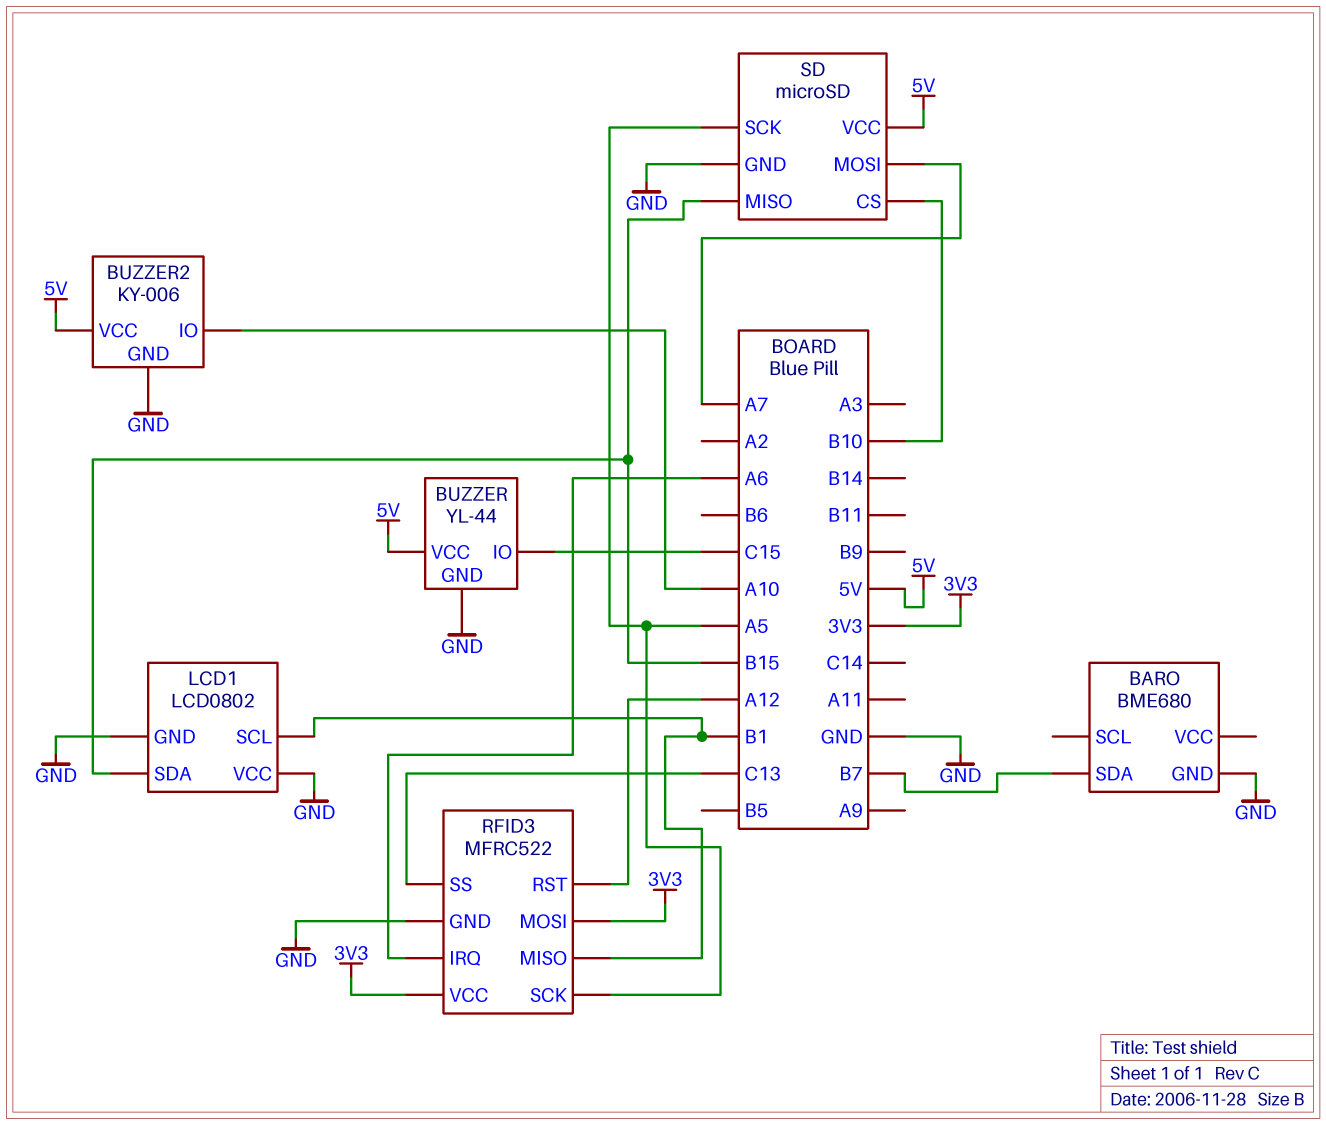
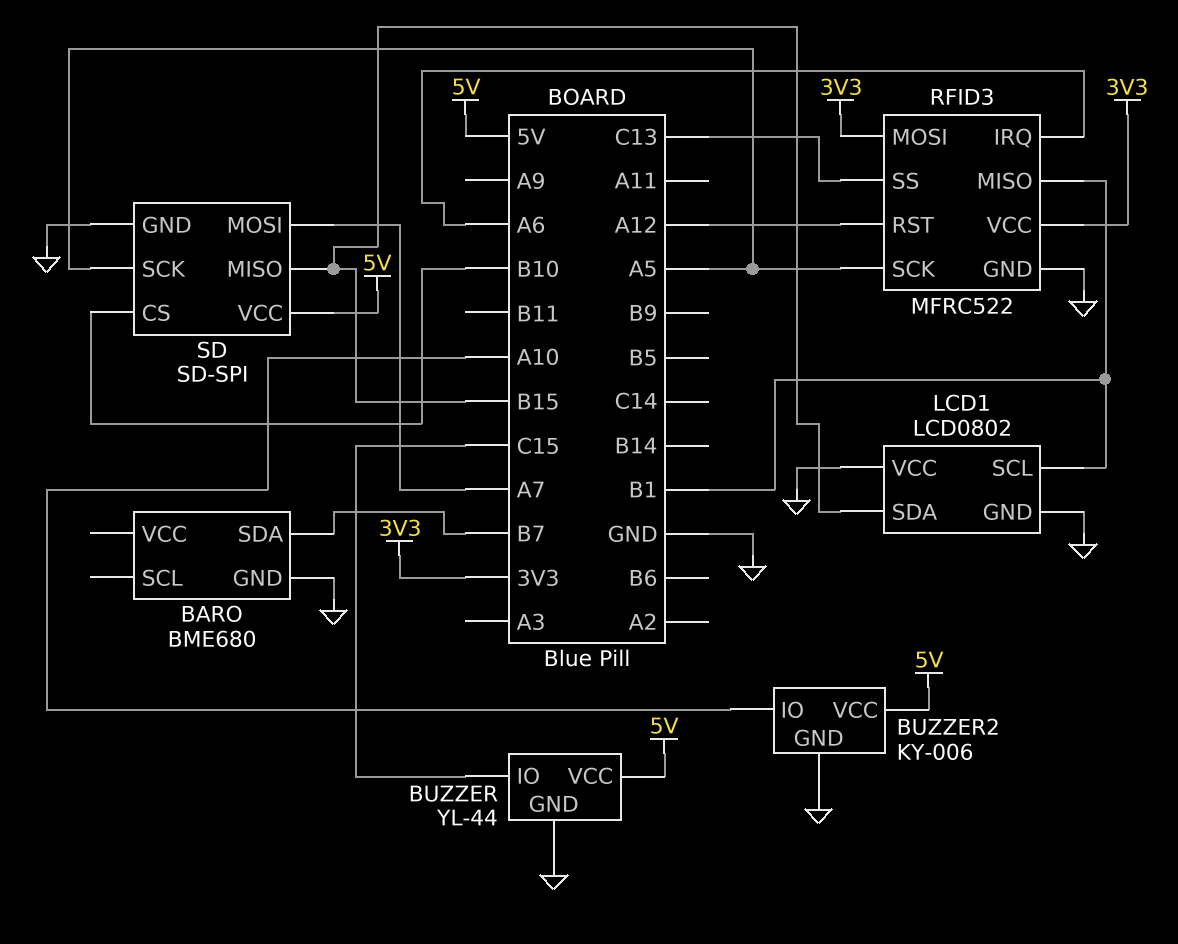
SD: microSD -> SD-SPI

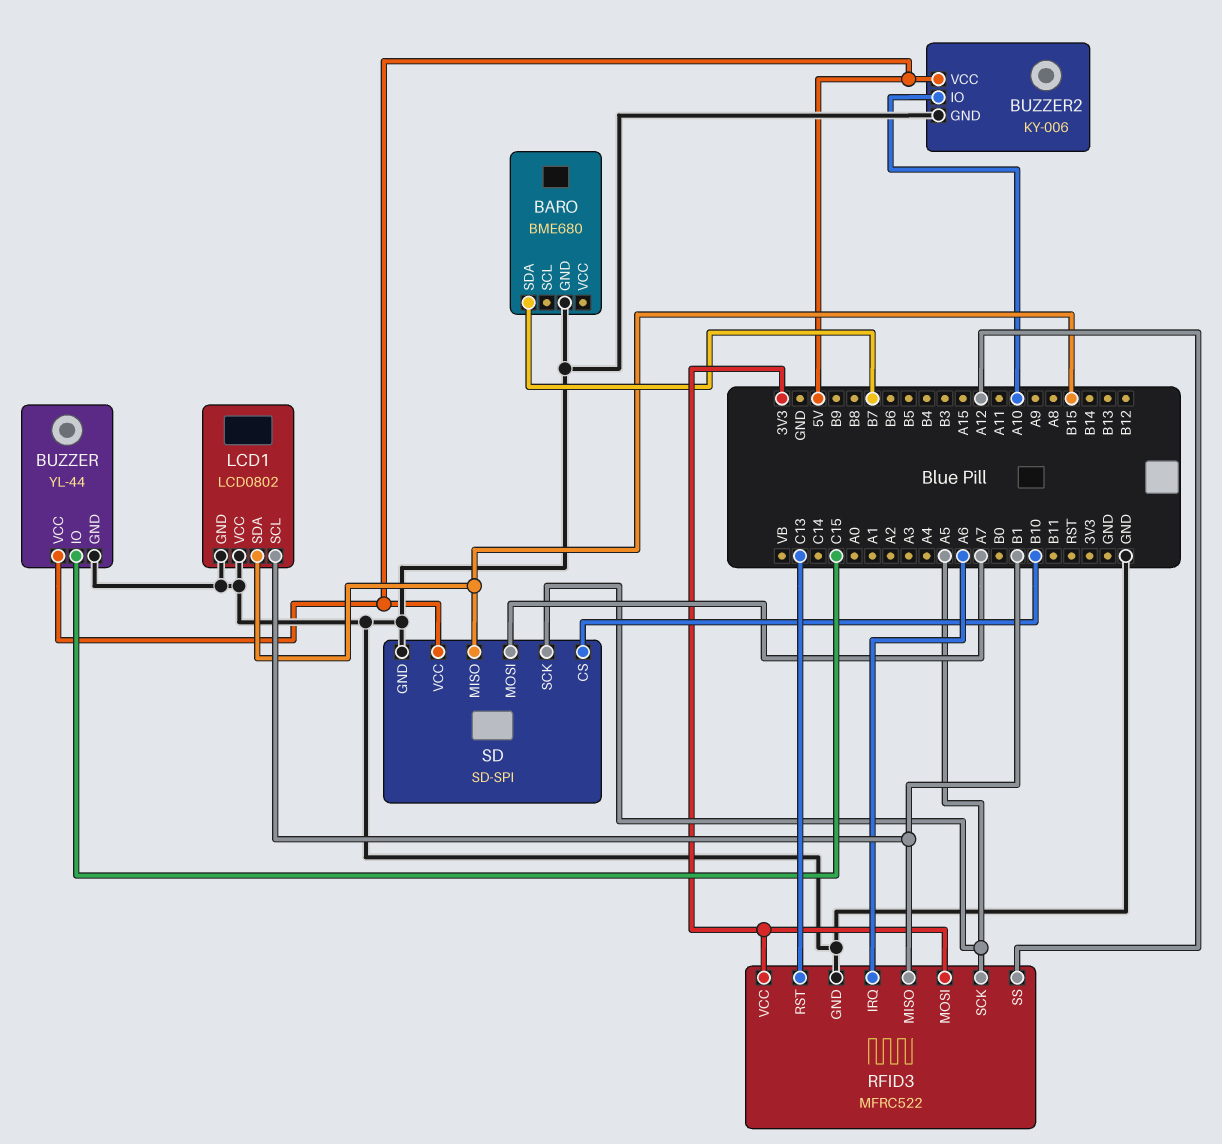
RFID3 pin RST: A12 -> C13
RFID3 pin SS: C13 -> A12

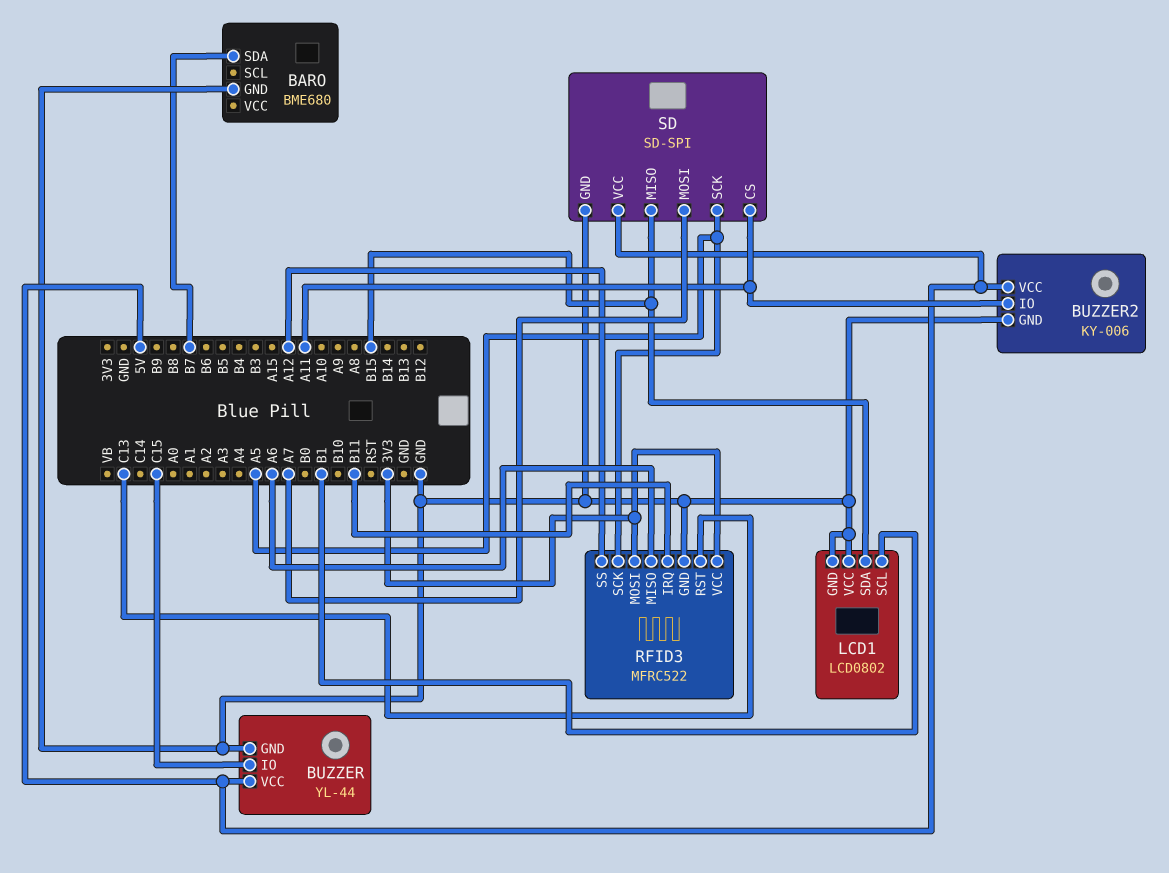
BUZZER2 pin IO: A10 -> A11
RFID3 pin IRQ: A6 -> B11
RFID3 pin MISO: B1 -> A6
SD pin CS: B10 -> A11

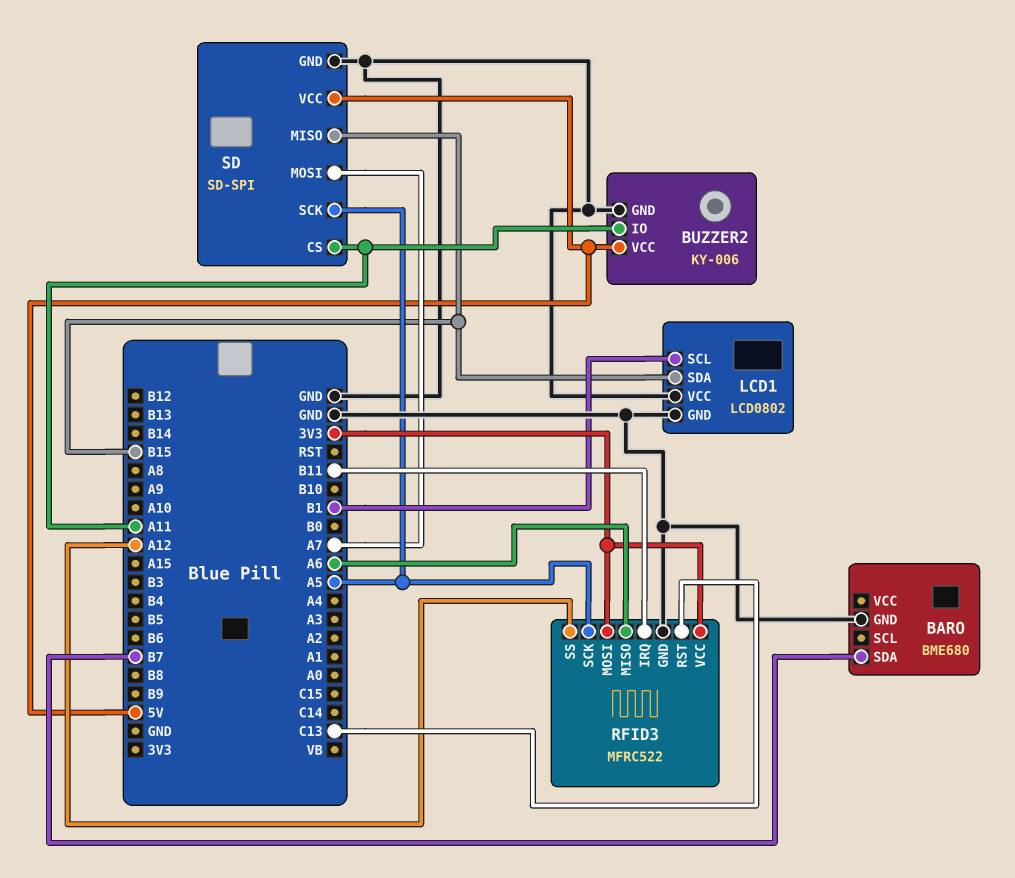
BUZZER: YL-44 -> none
BUZZER pin GND: GND -> none
BUZZER pin IO: C15 -> none
BUZZER pin VCC: 5V -> none

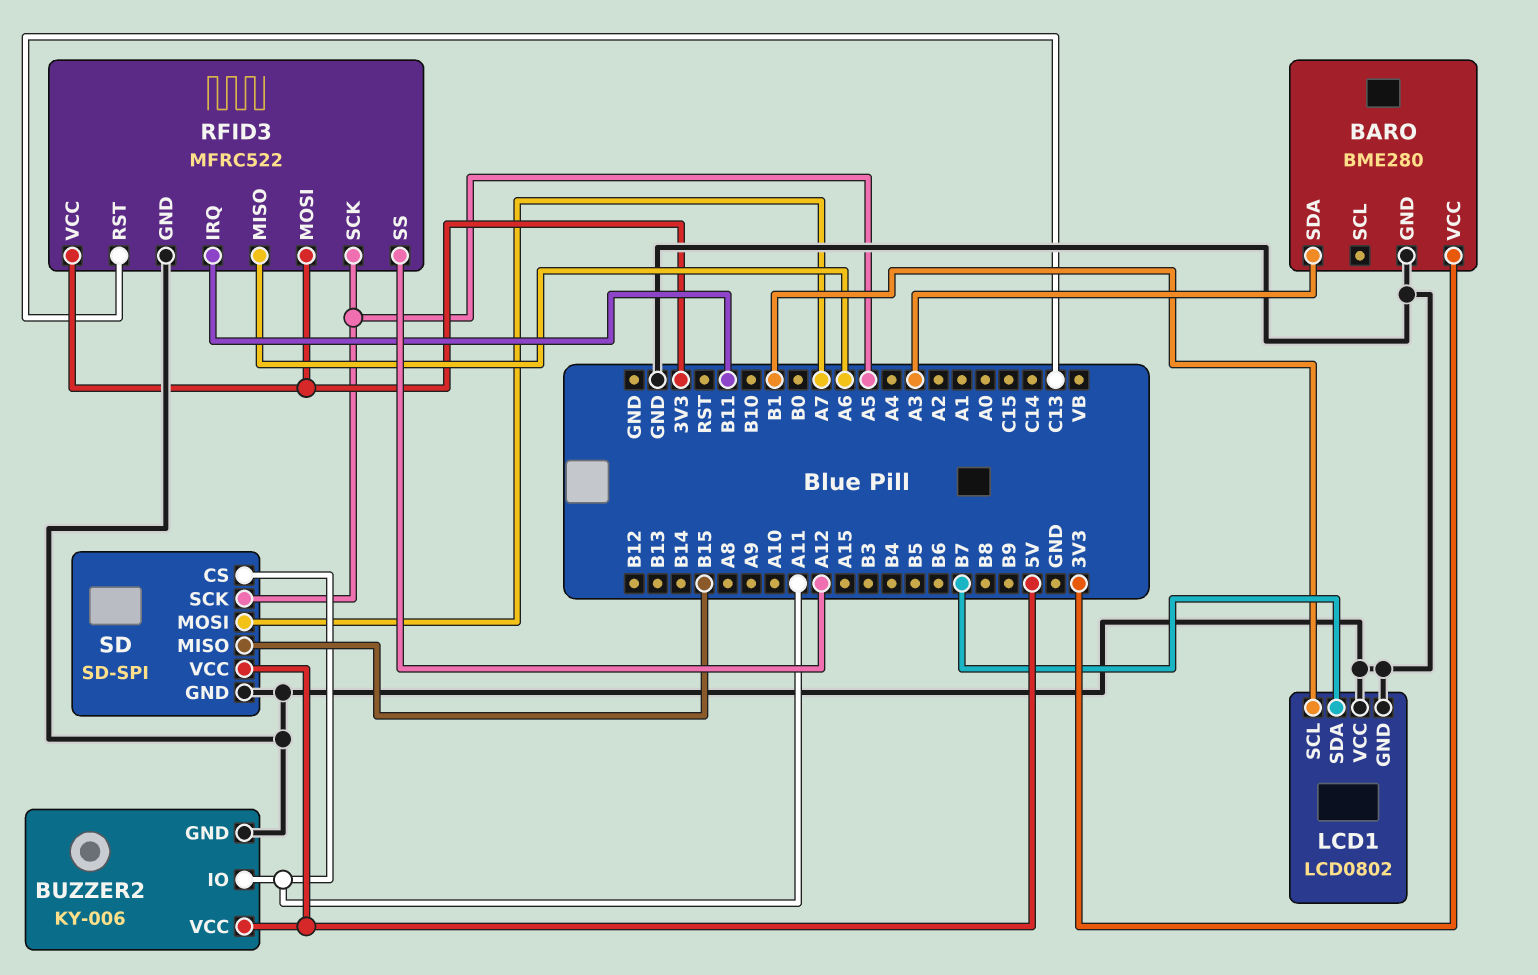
BARO: BME680 -> BME280
BARO pin SDA: B7 -> A3
BARO pin VCC: none -> 3V3
LCD1 pin SDA: B15 -> B7

